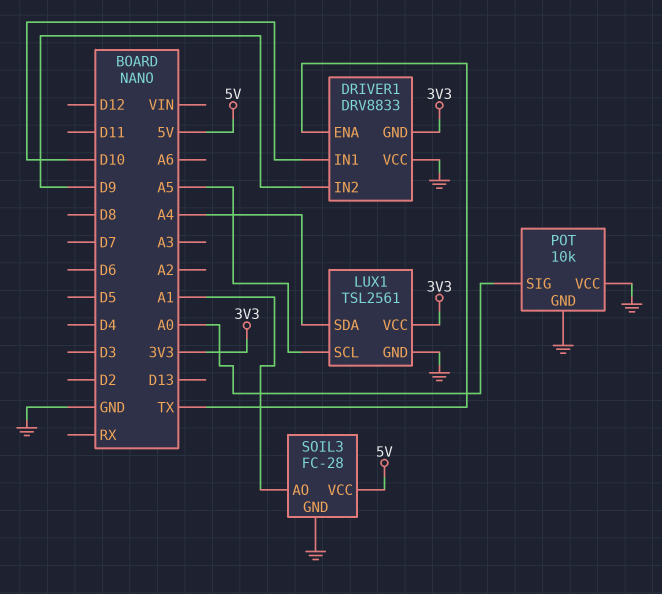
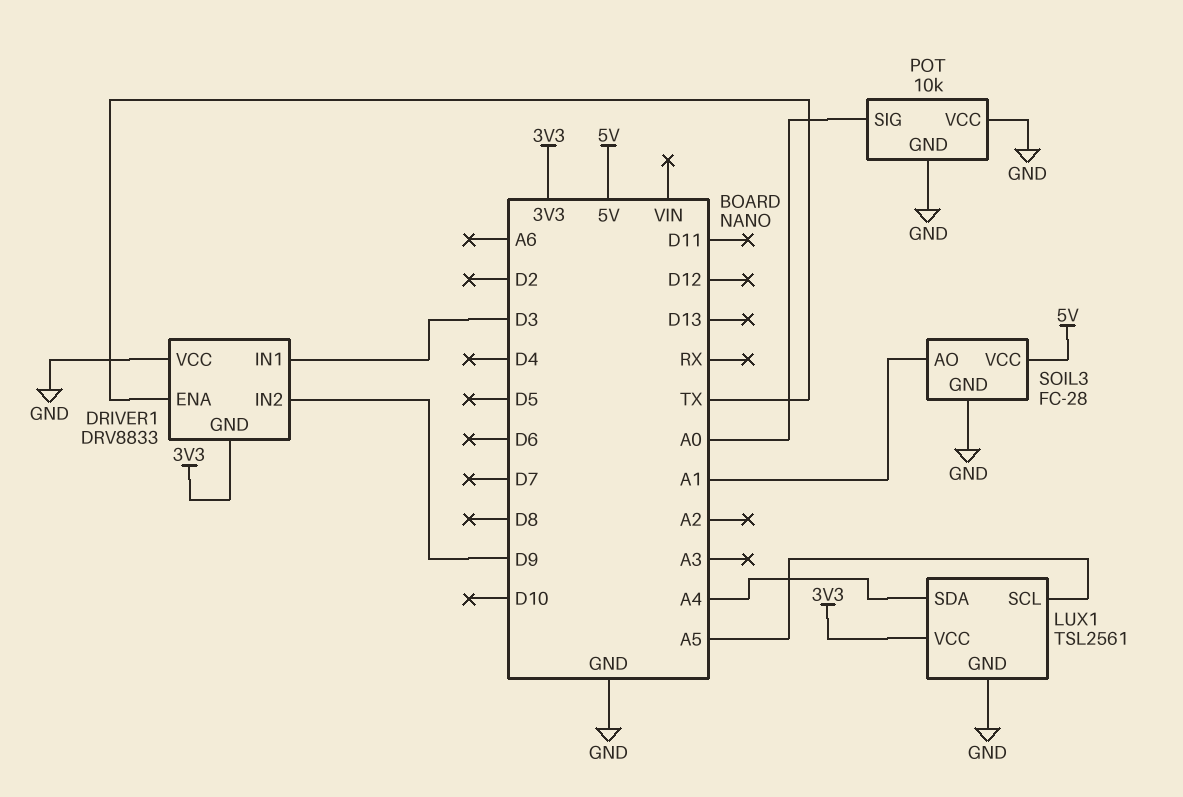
DRIVER1 pin IN1: D10 -> D3

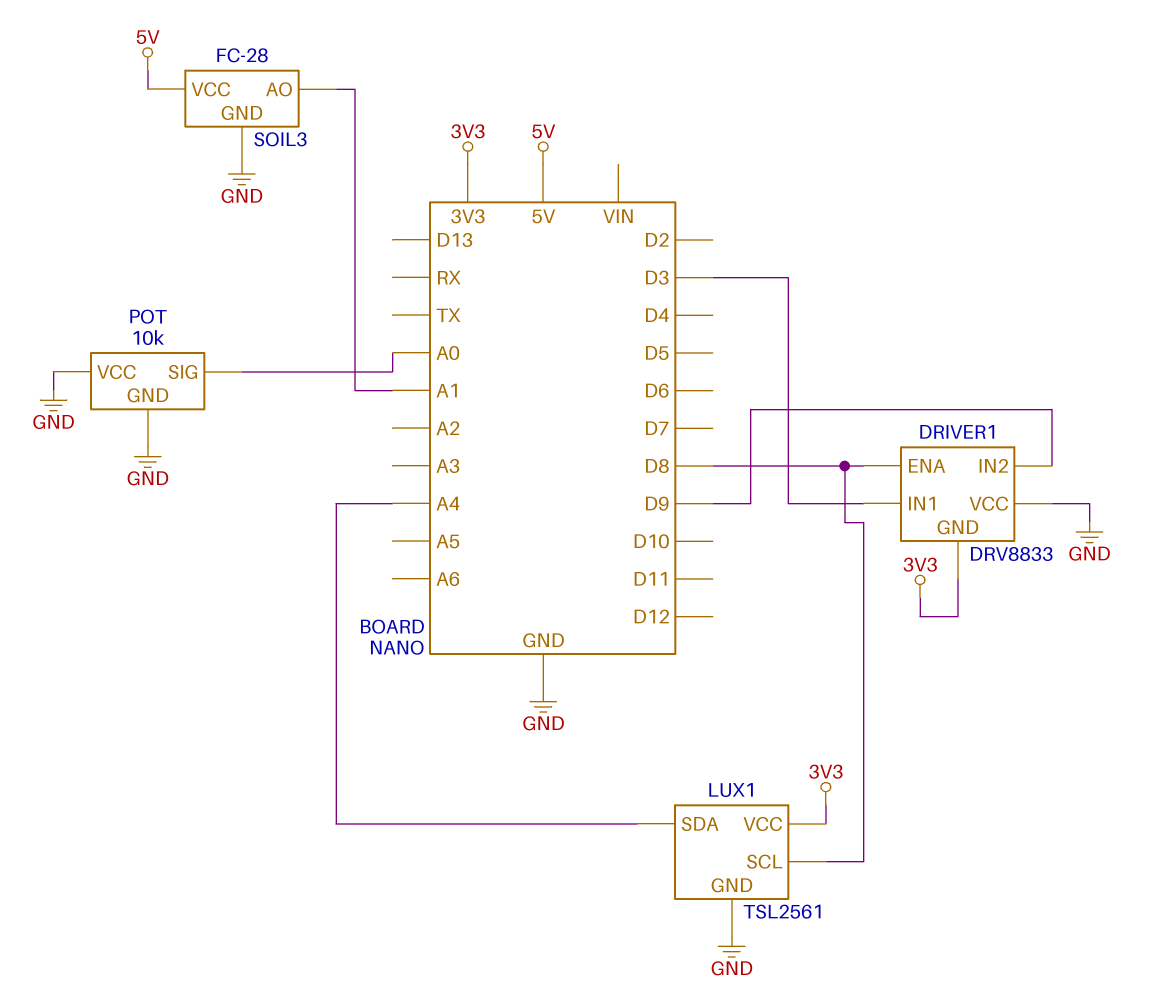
DRIVER1 pin ENA: TX -> D8
LUX1 pin SCL: A5 -> D8

